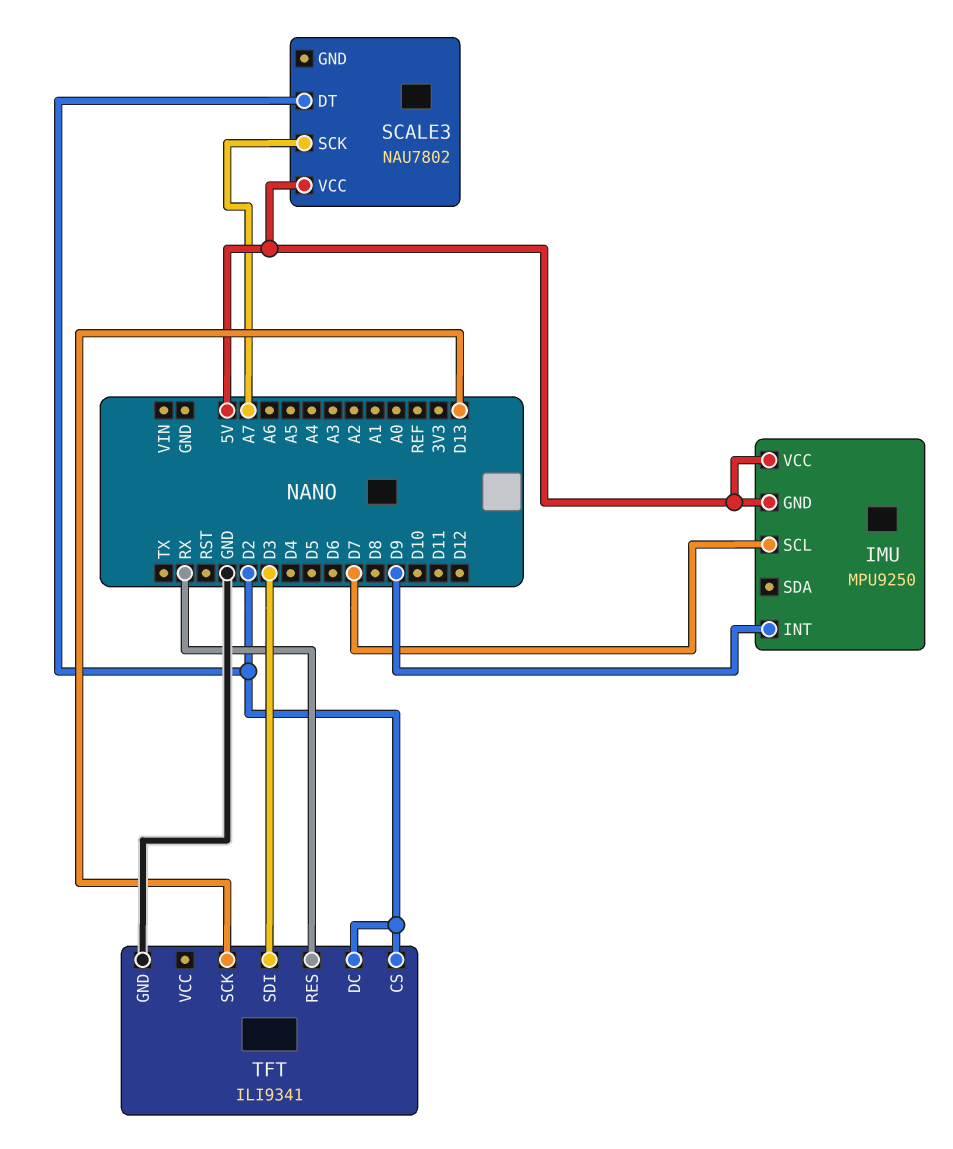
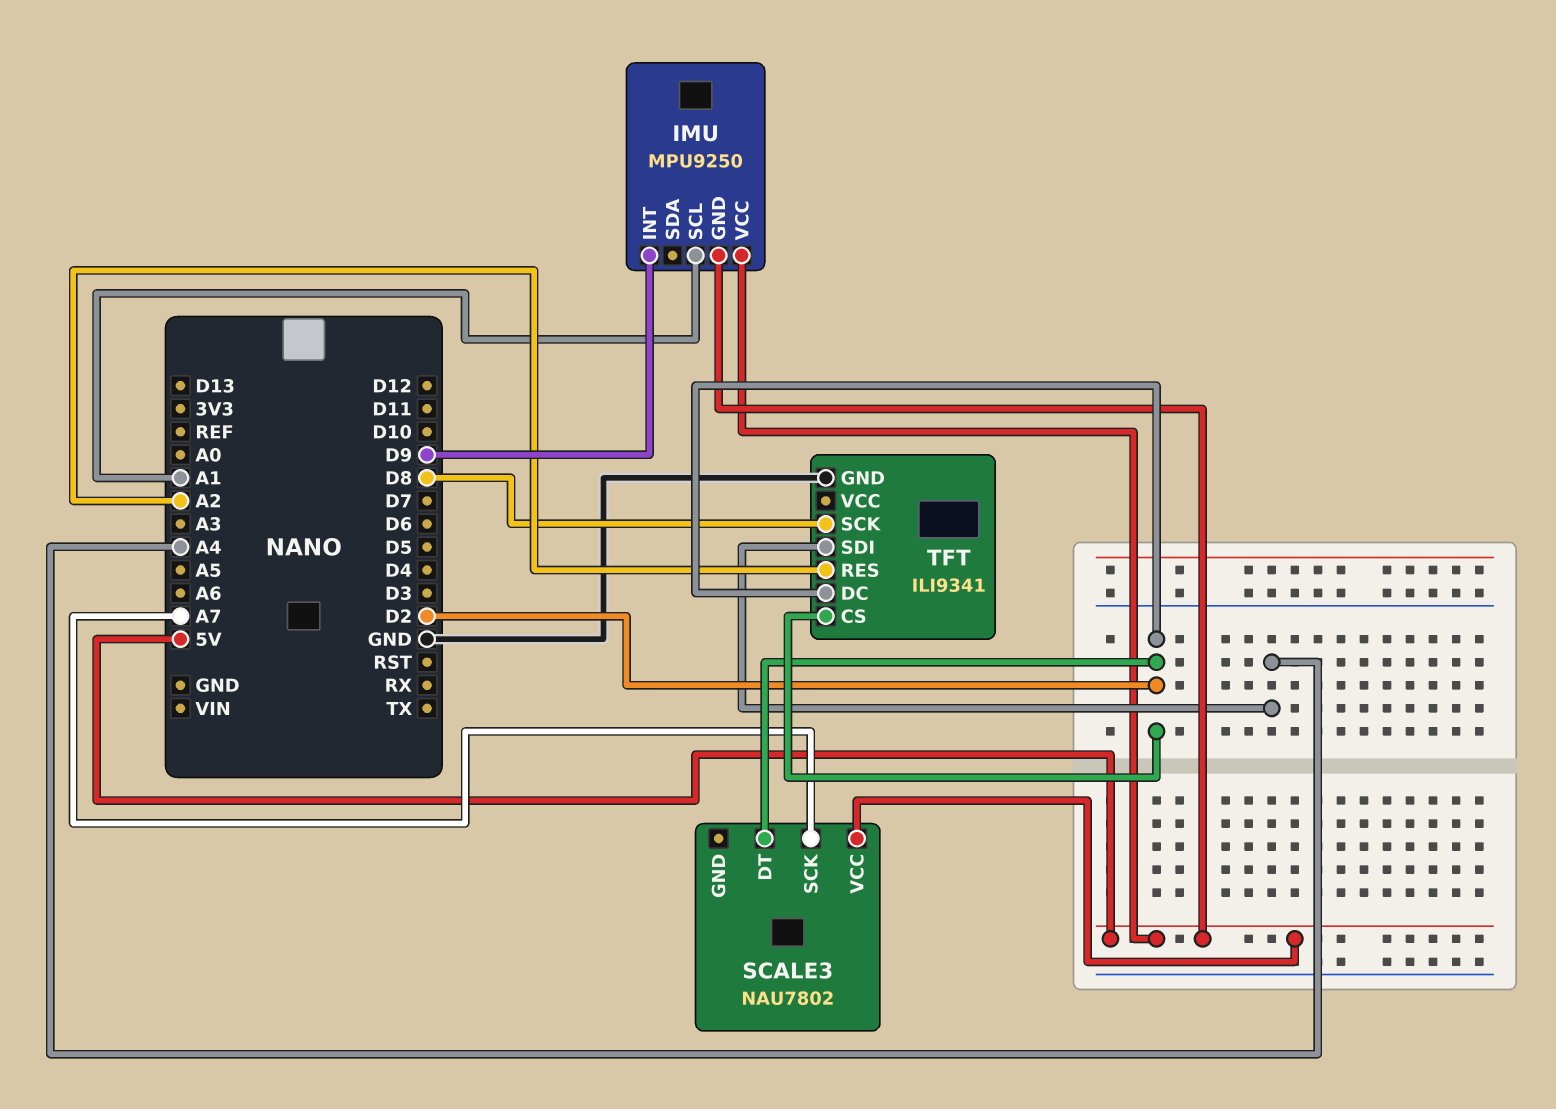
IMU pin SCL: D7 -> A1
TFT pin RES: RX -> A2
TFT pin SCK: D13 -> D8
TFT pin SDI: D3 -> A4

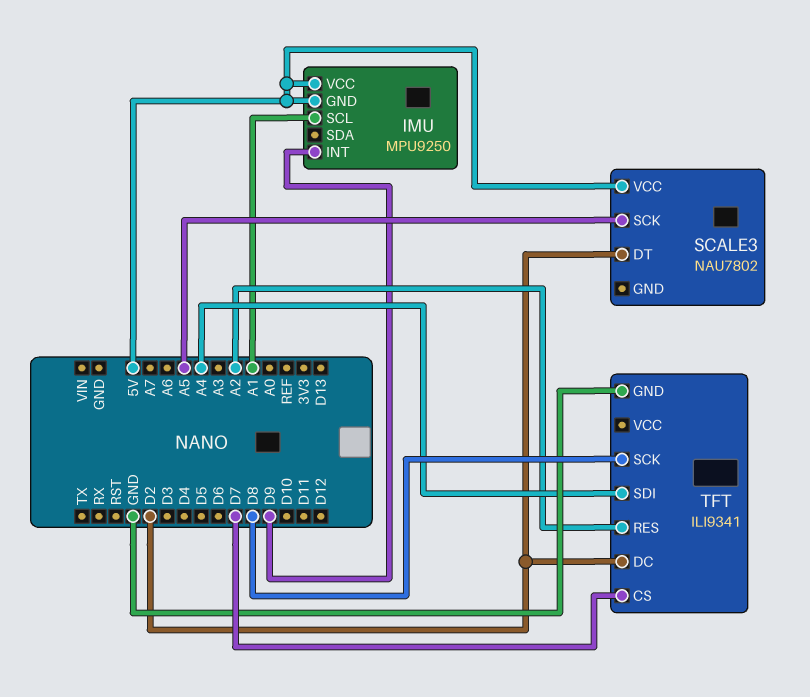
SCALE3 pin SCK: A7 -> A5
TFT pin CS: D2 -> D7

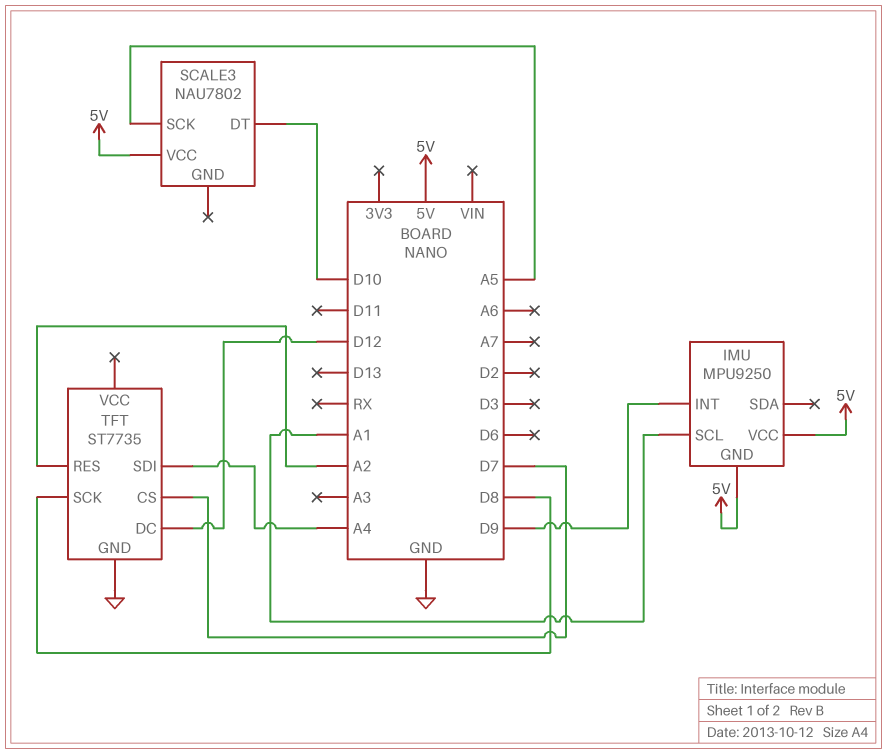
SCALE3 pin DT: D2 -> D10
TFT: ILI9341 -> ST7735
TFT pin DC: D2 -> D12

